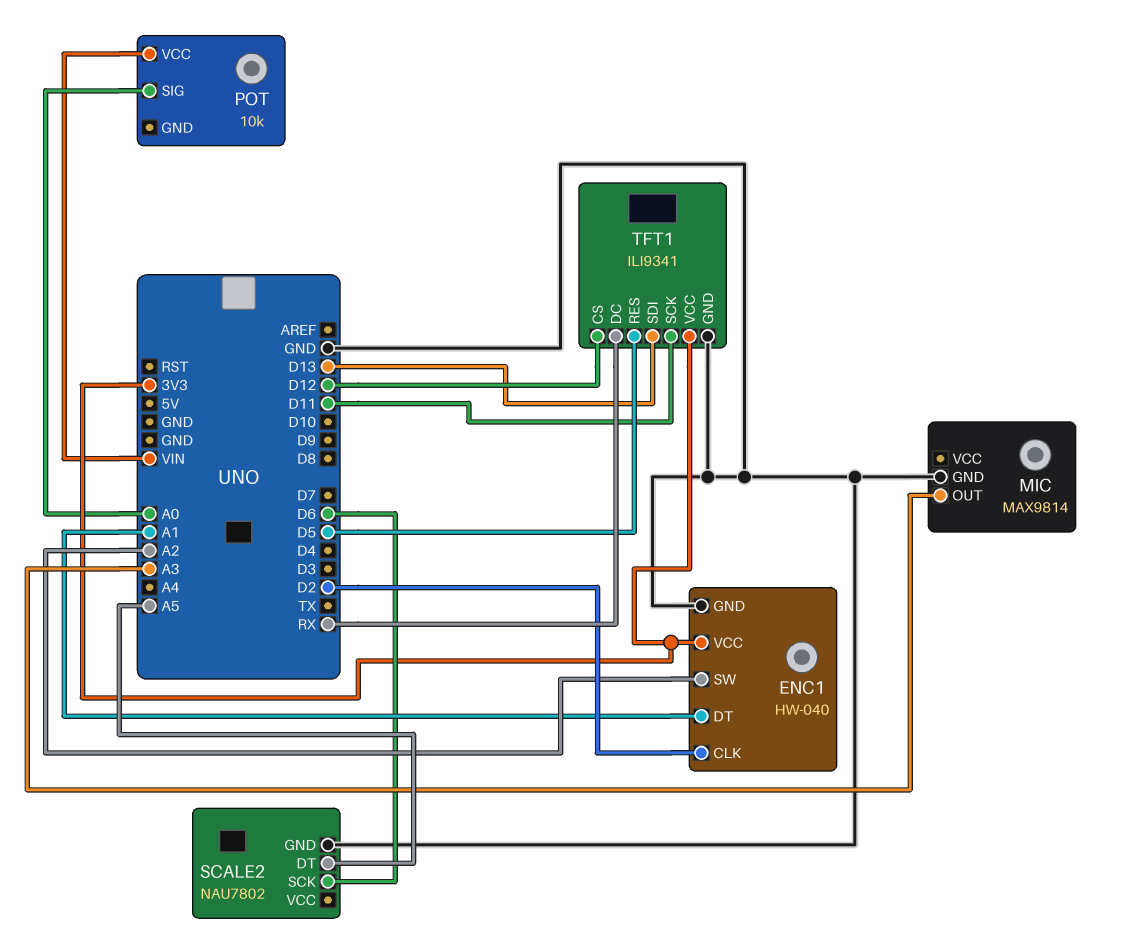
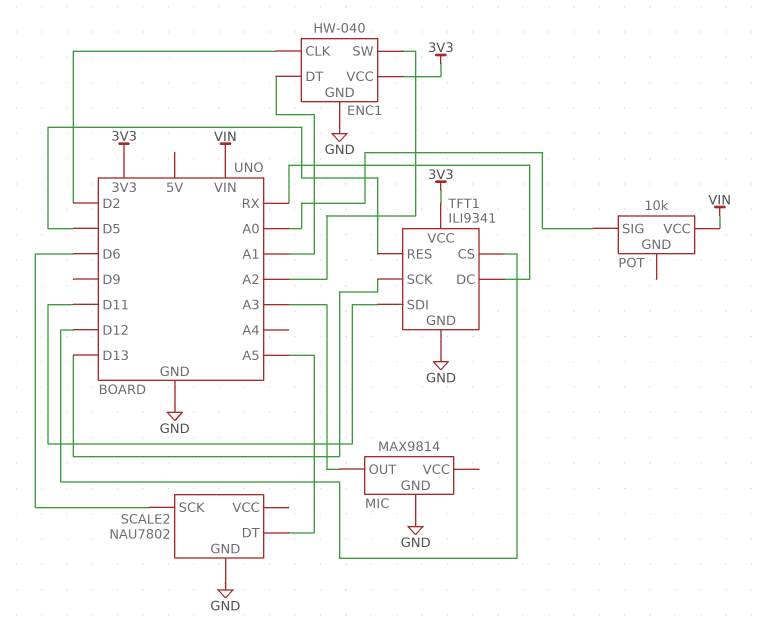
TFT1 pin SCK: D11 -> D13
TFT1 pin SDI: D13 -> D11

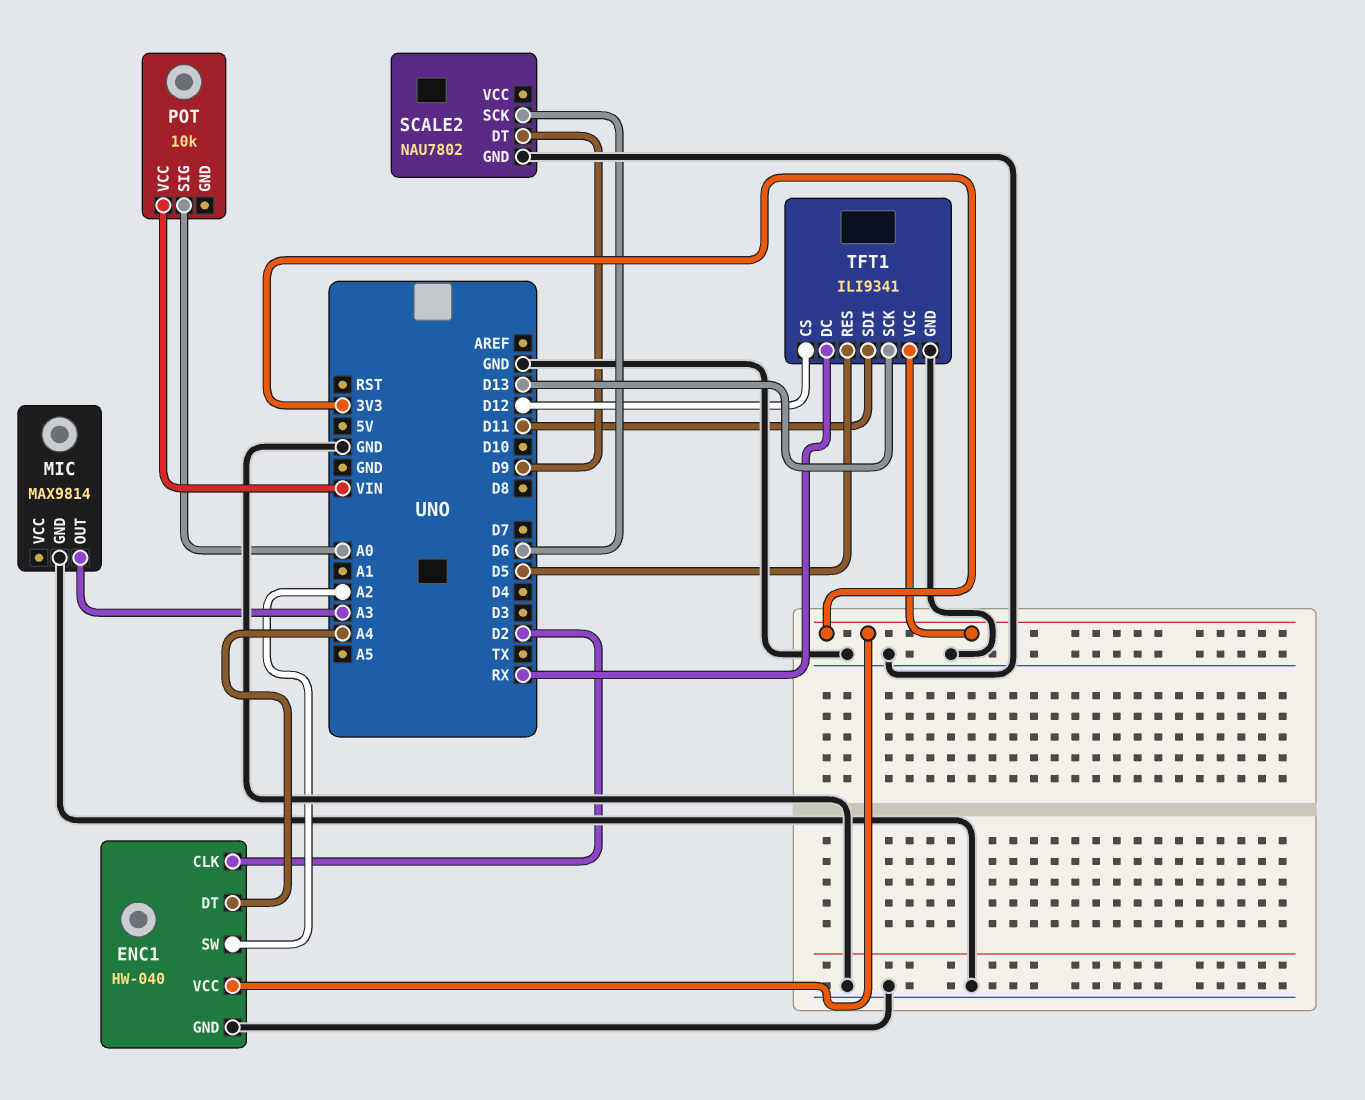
ENC1 pin DT: A1 -> A4
SCALE2 pin DT: A5 -> D9

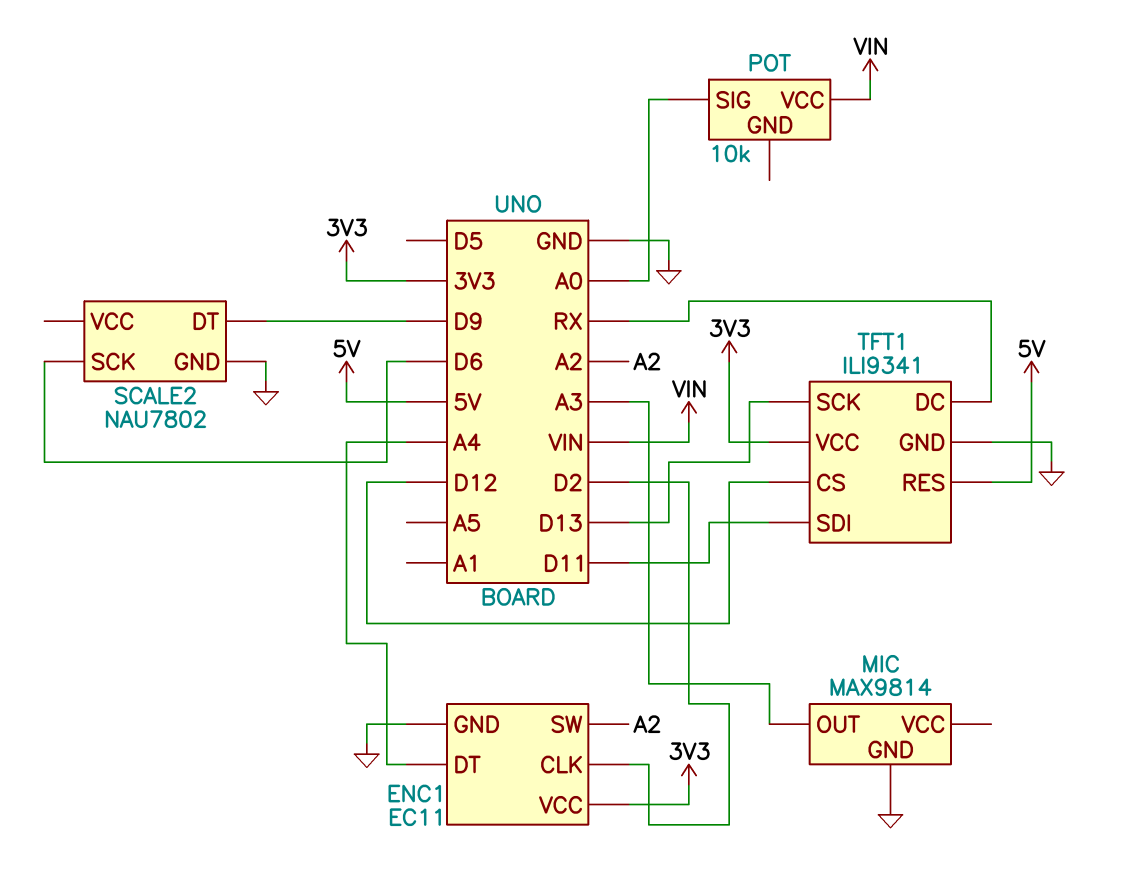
ENC1: HW-040 -> EC11
TFT1 pin RES: D5 -> 5V

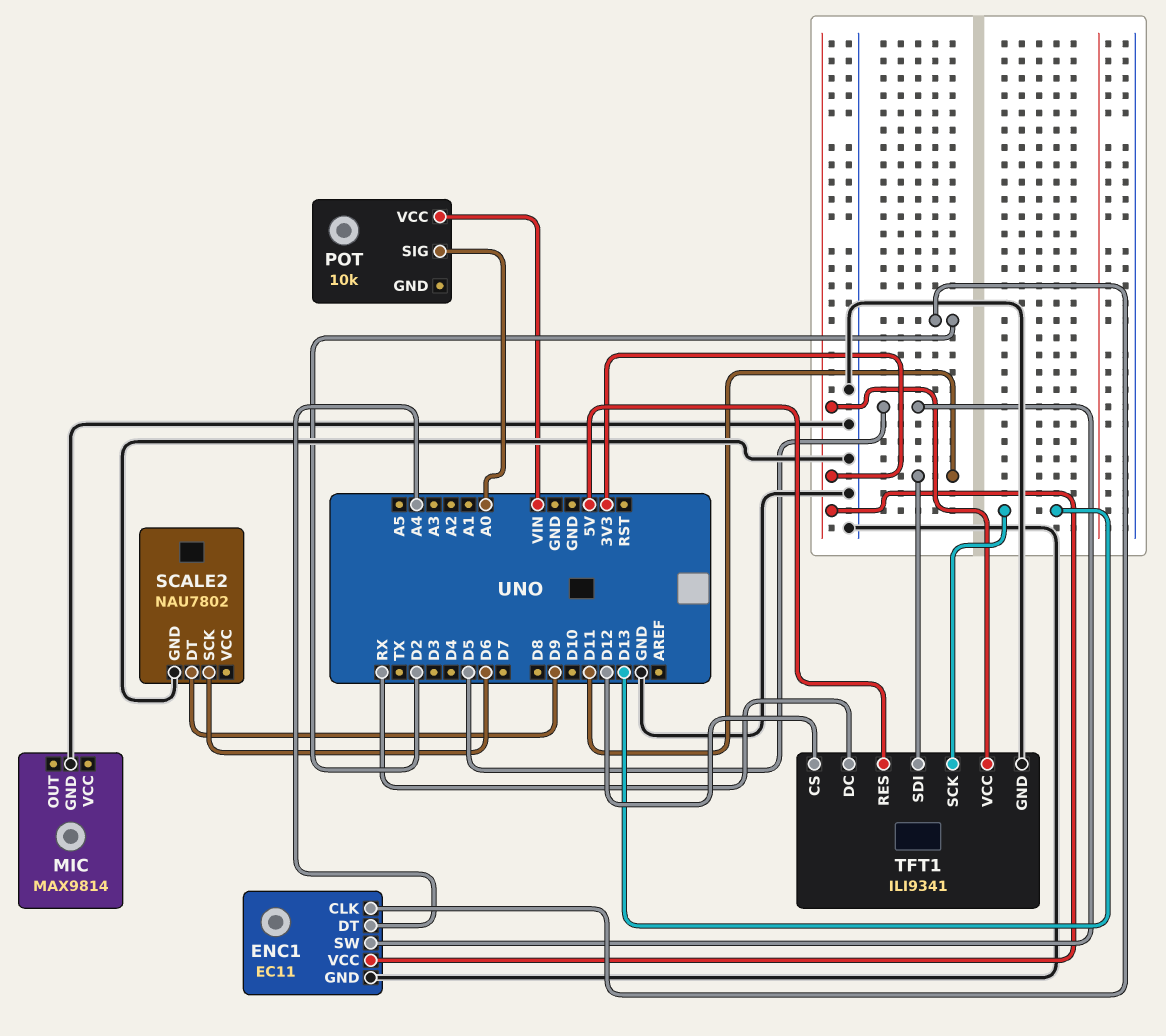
ENC1 pin SW: A2 -> D5
MIC pin OUT: A3 -> none

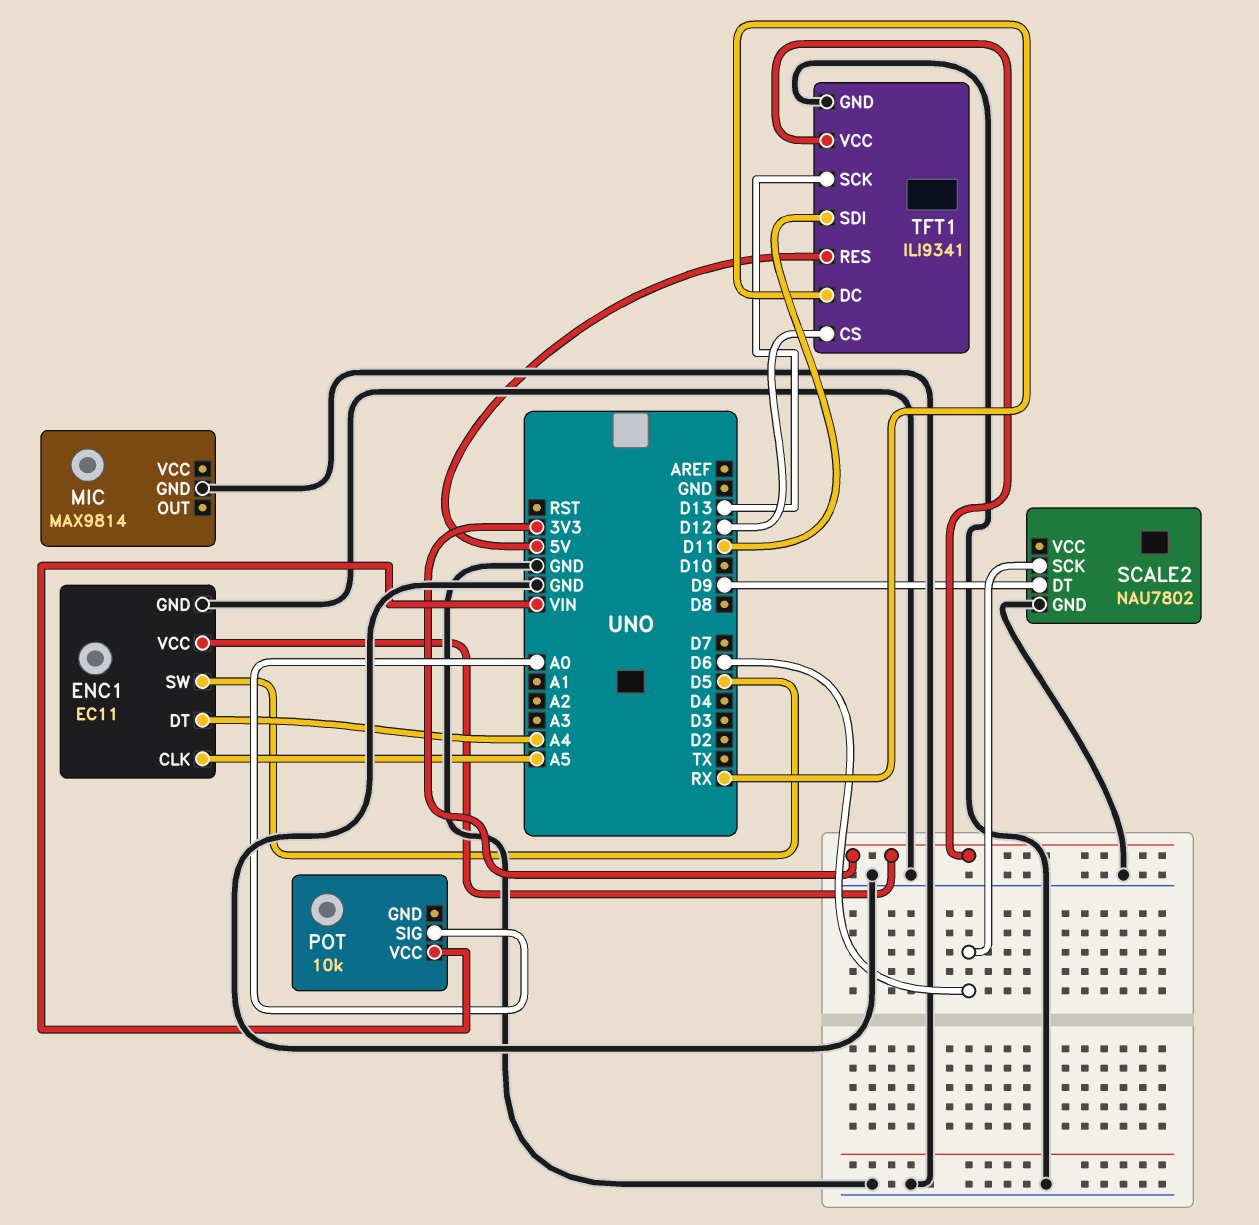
ENC1 pin CLK: D2 -> A5

